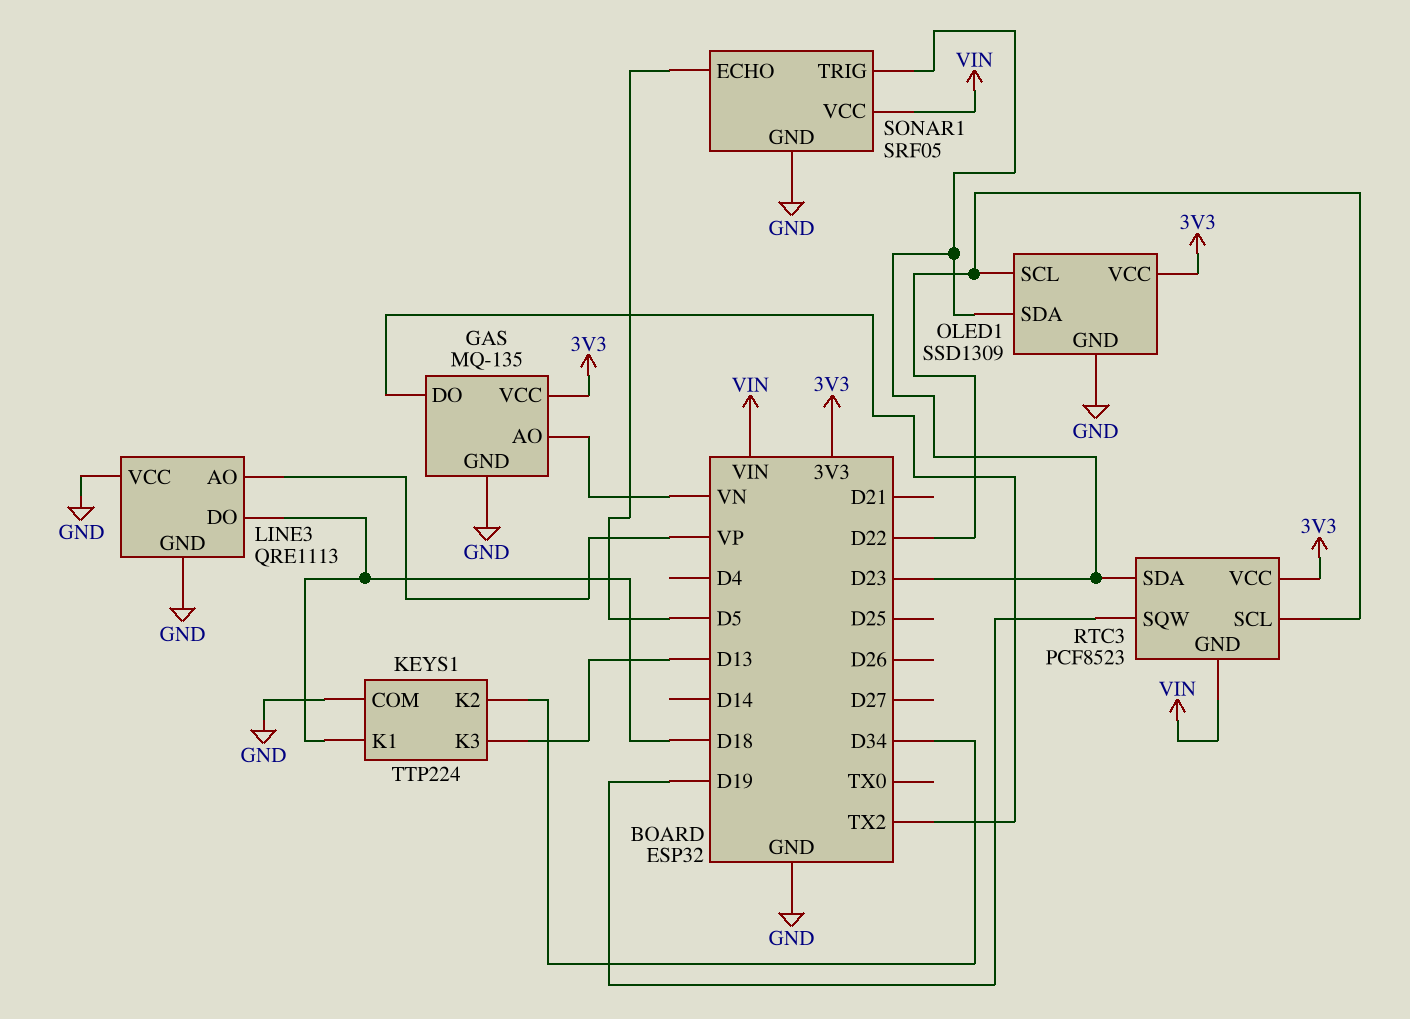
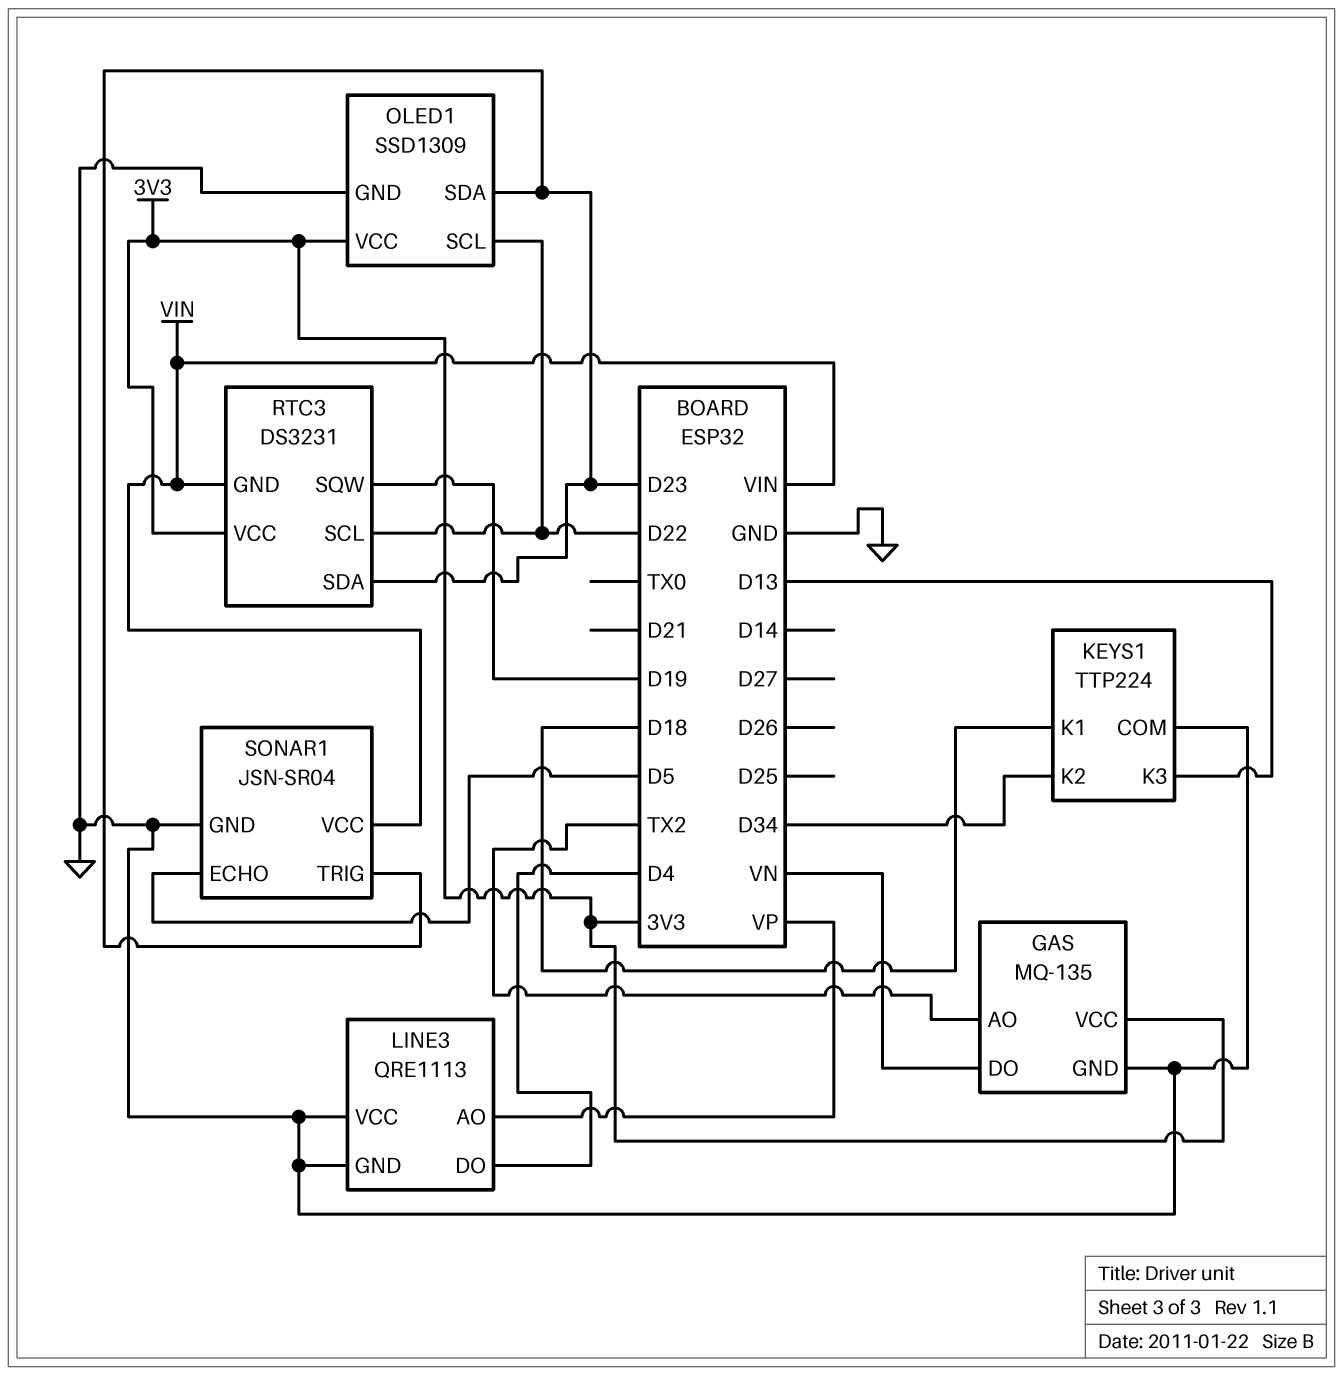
GAS pin AO: VN -> TX2
GAS pin DO: TX2 -> VN
LINE3 pin DO: D18 -> D4
RTC3: PCF8523 -> DS3231
SONAR1: SRF05 -> JSN-SR04

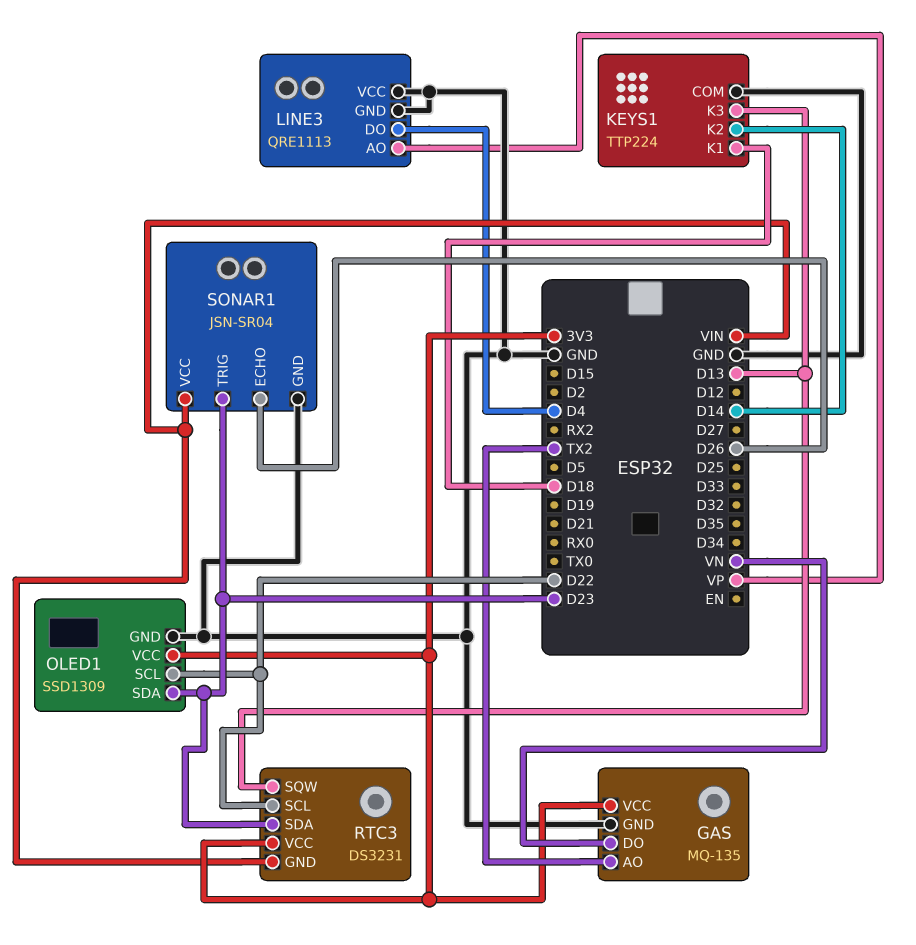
KEYS1 pin K2: D34 -> D14
RTC3 pin SQW: D19 -> D13
SONAR1 pin ECHO: D5 -> D26

